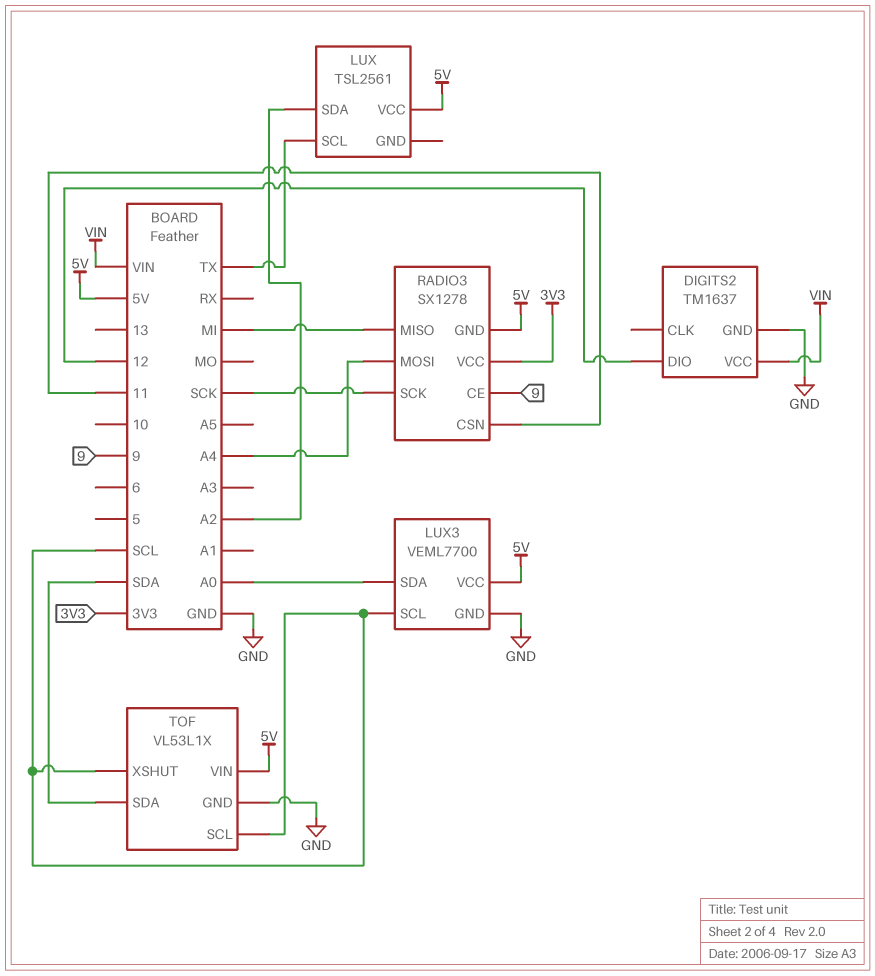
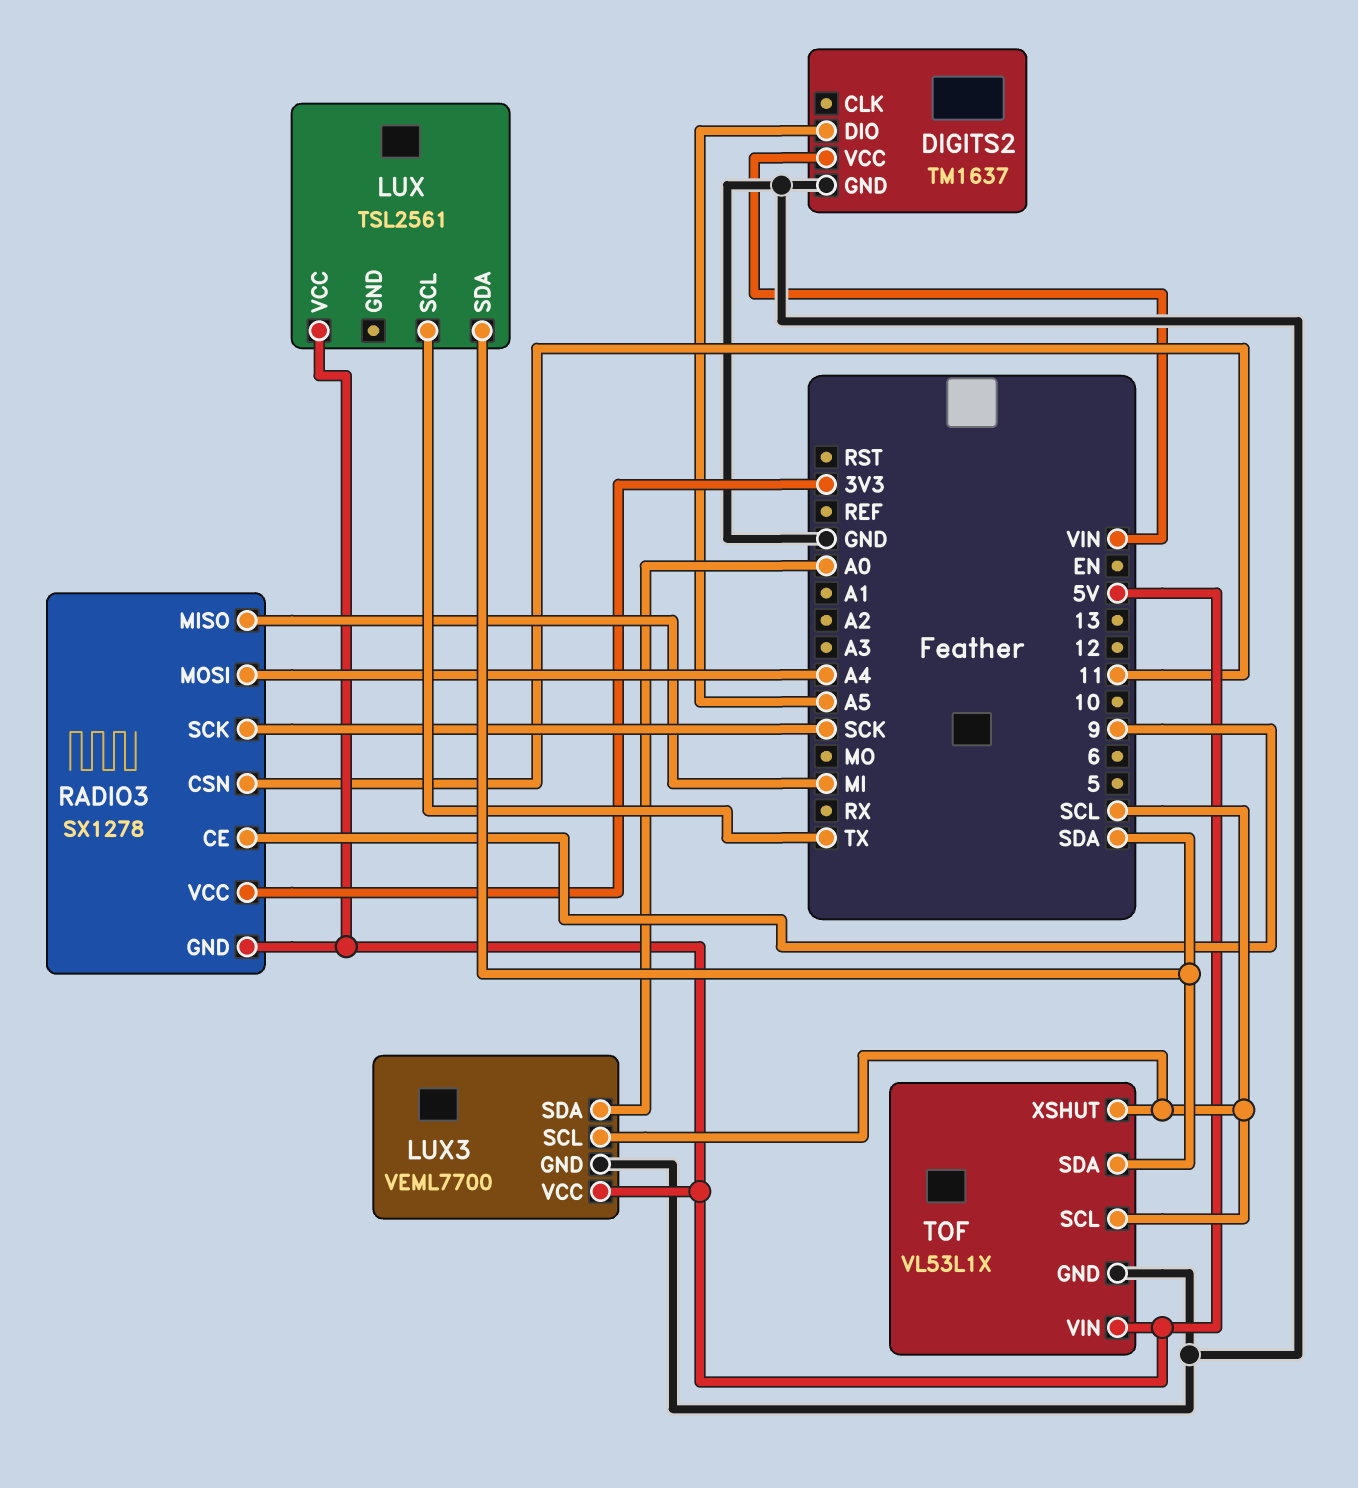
DIGITS2 pin DIO: 12 -> A5
LUX pin SDA: A2 -> SDA

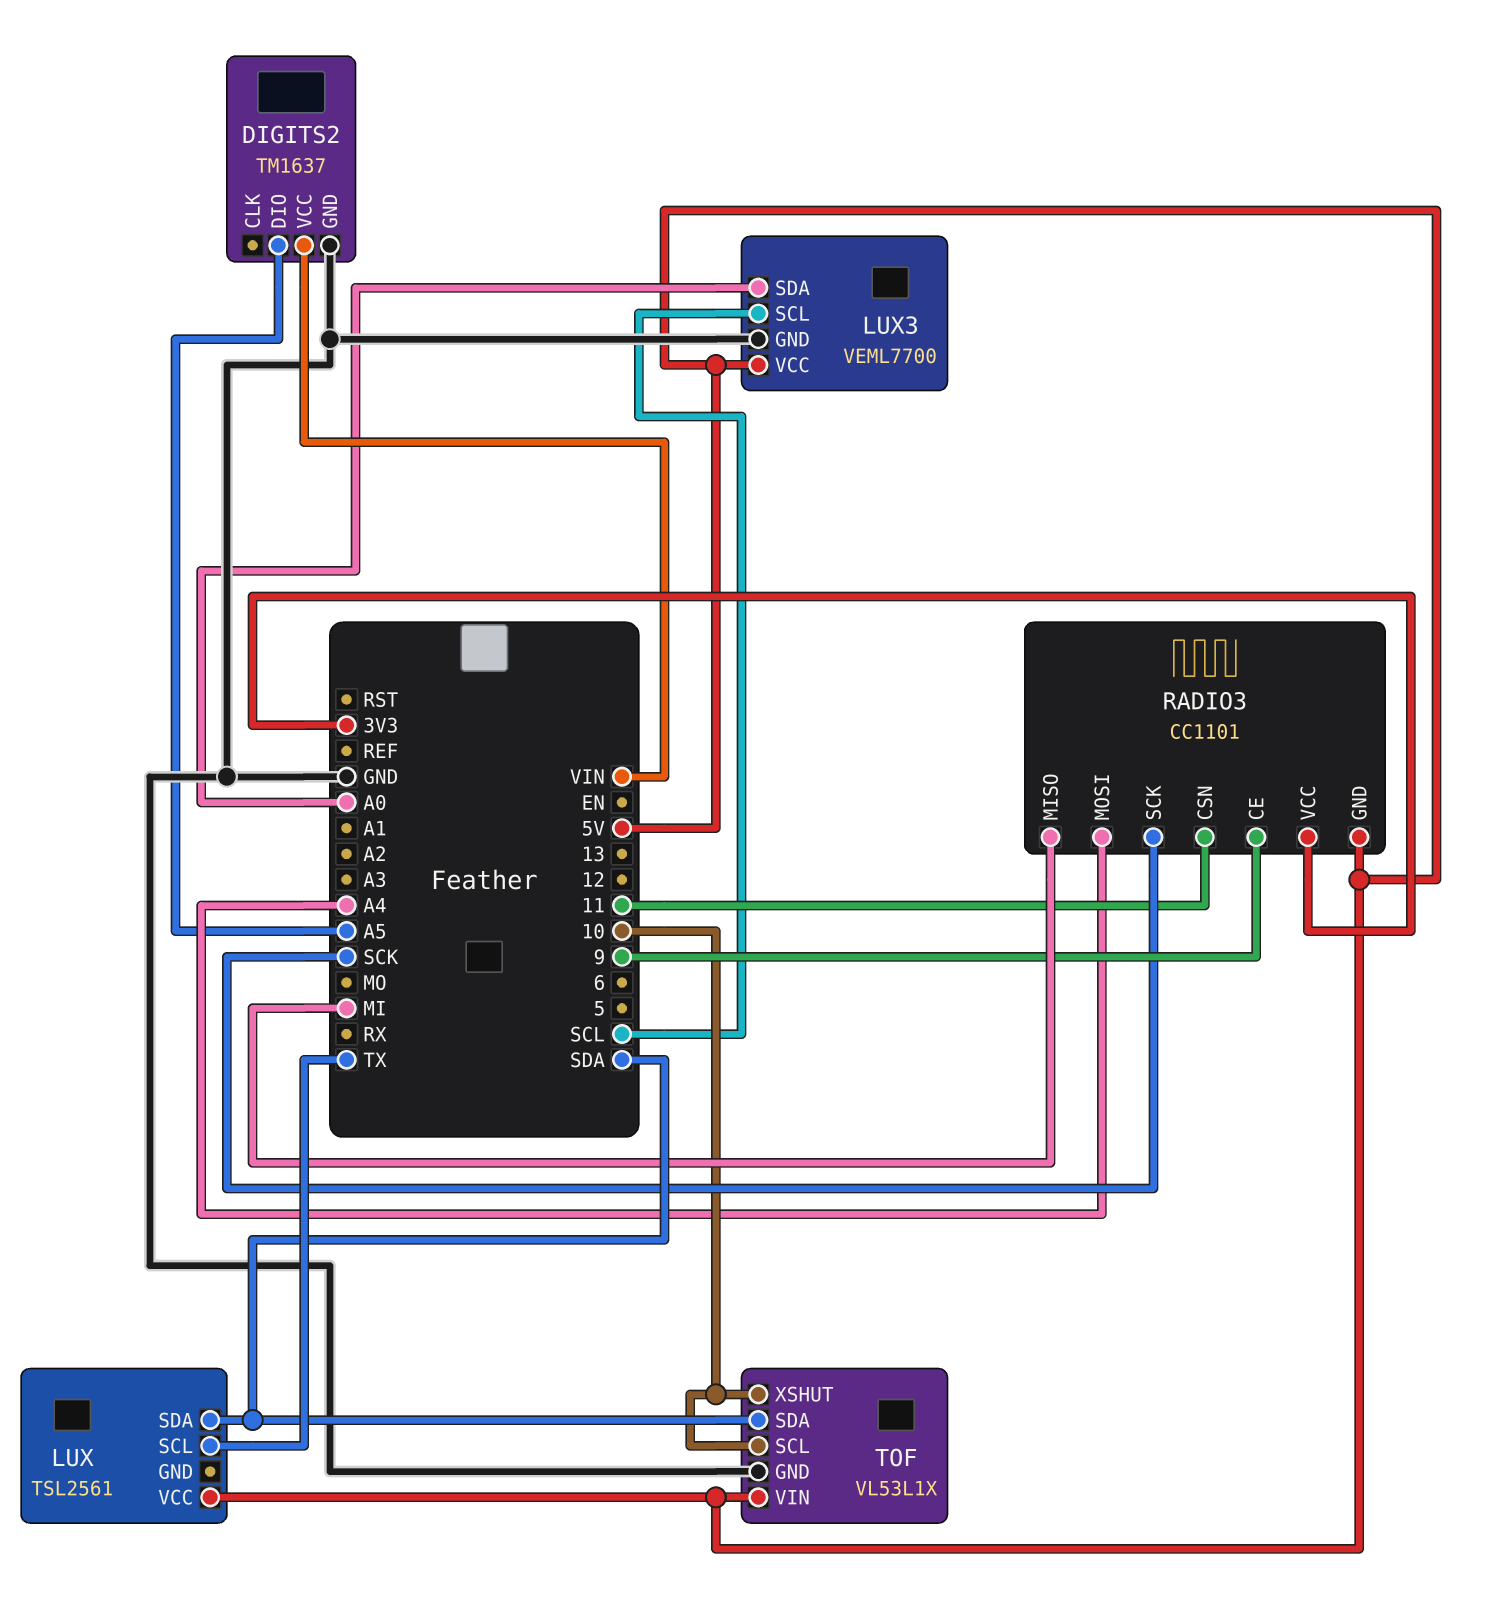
RADIO3: SX1278 -> CC1101
TOF pin SCL: SCL -> 10
TOF pin XSHUT: SCL -> 10

